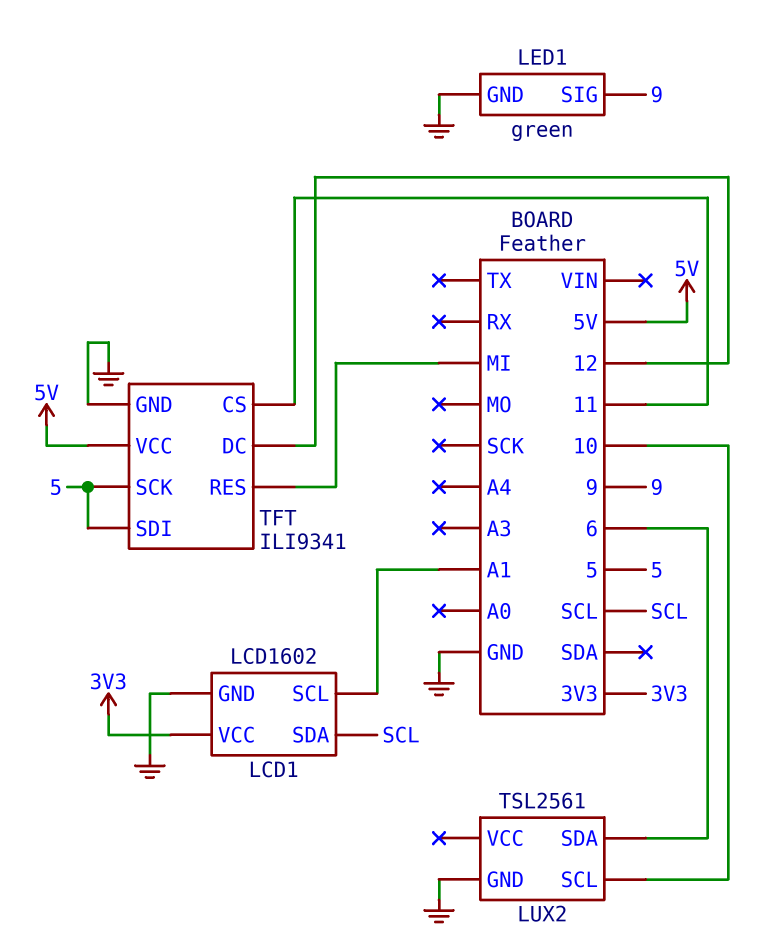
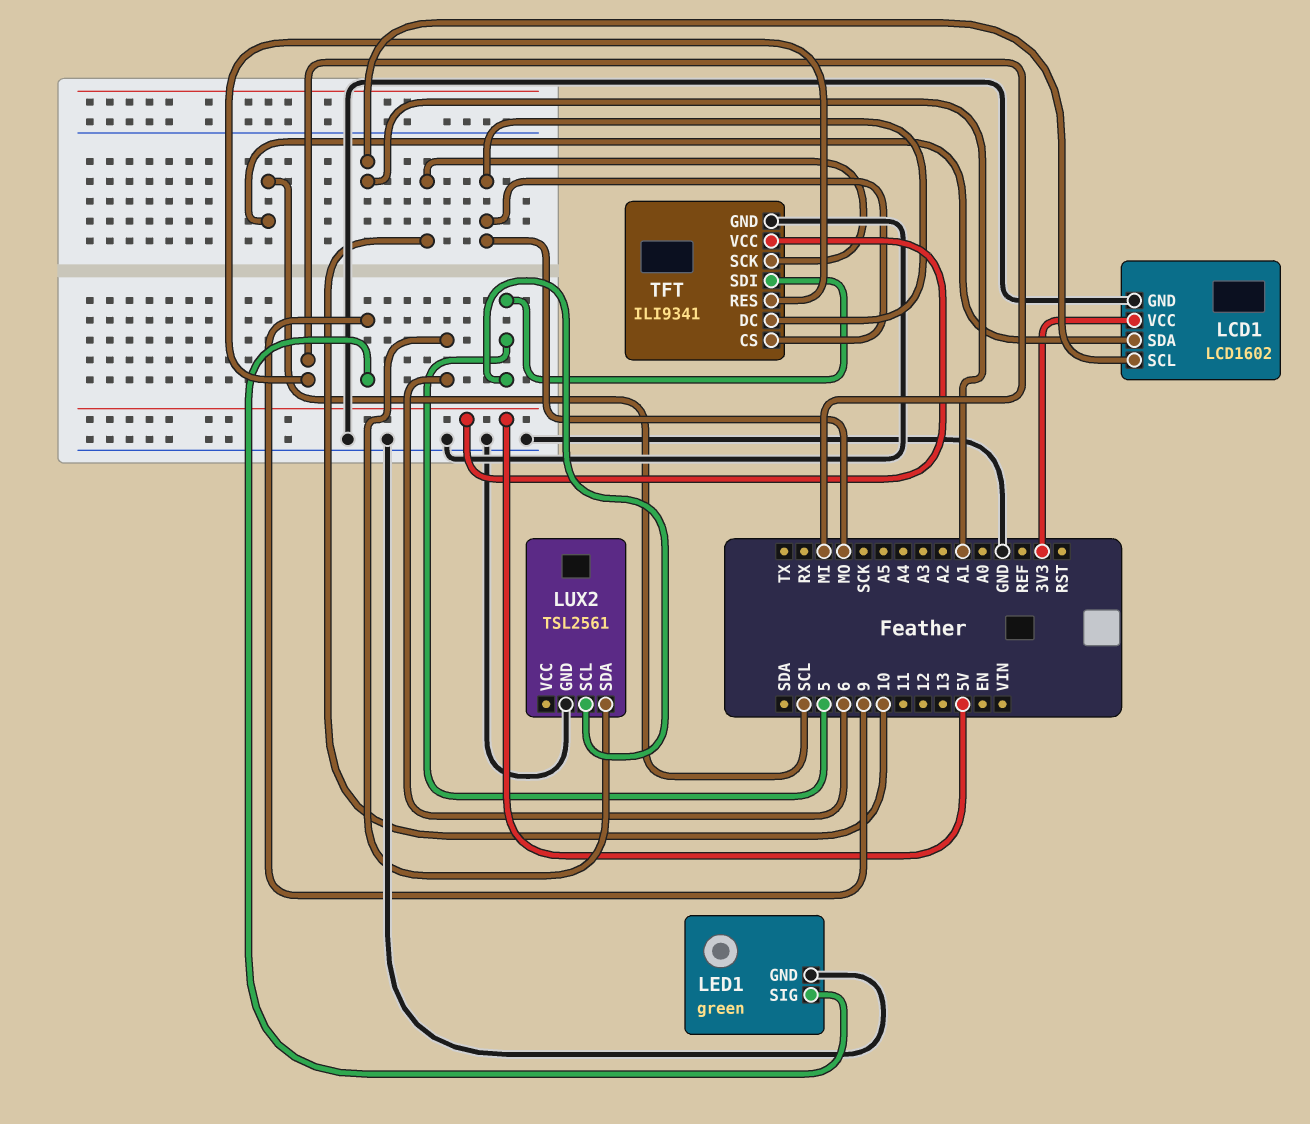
LUX2 pin SCL: 10 -> 5
TFT pin CS: 11 -> MO
TFT pin DC: 12 -> MO
TFT pin SCK: 5 -> 10

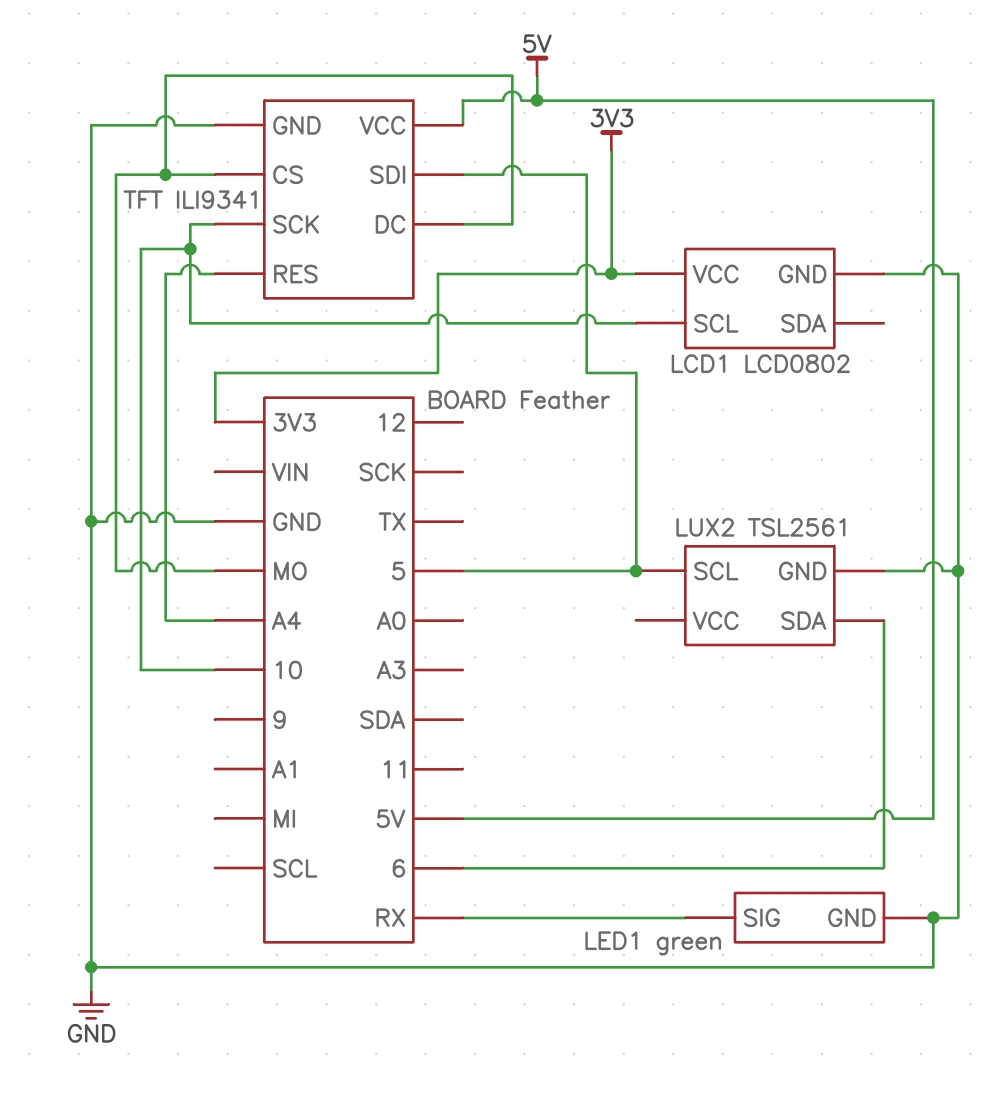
LCD1: LCD1602 -> LCD0802
LCD1 pin SCL: A1 -> 10
LCD1 pin SDA: SCL -> none
LED1 pin SIG: 9 -> RX
TFT pin RES: MI -> A4

